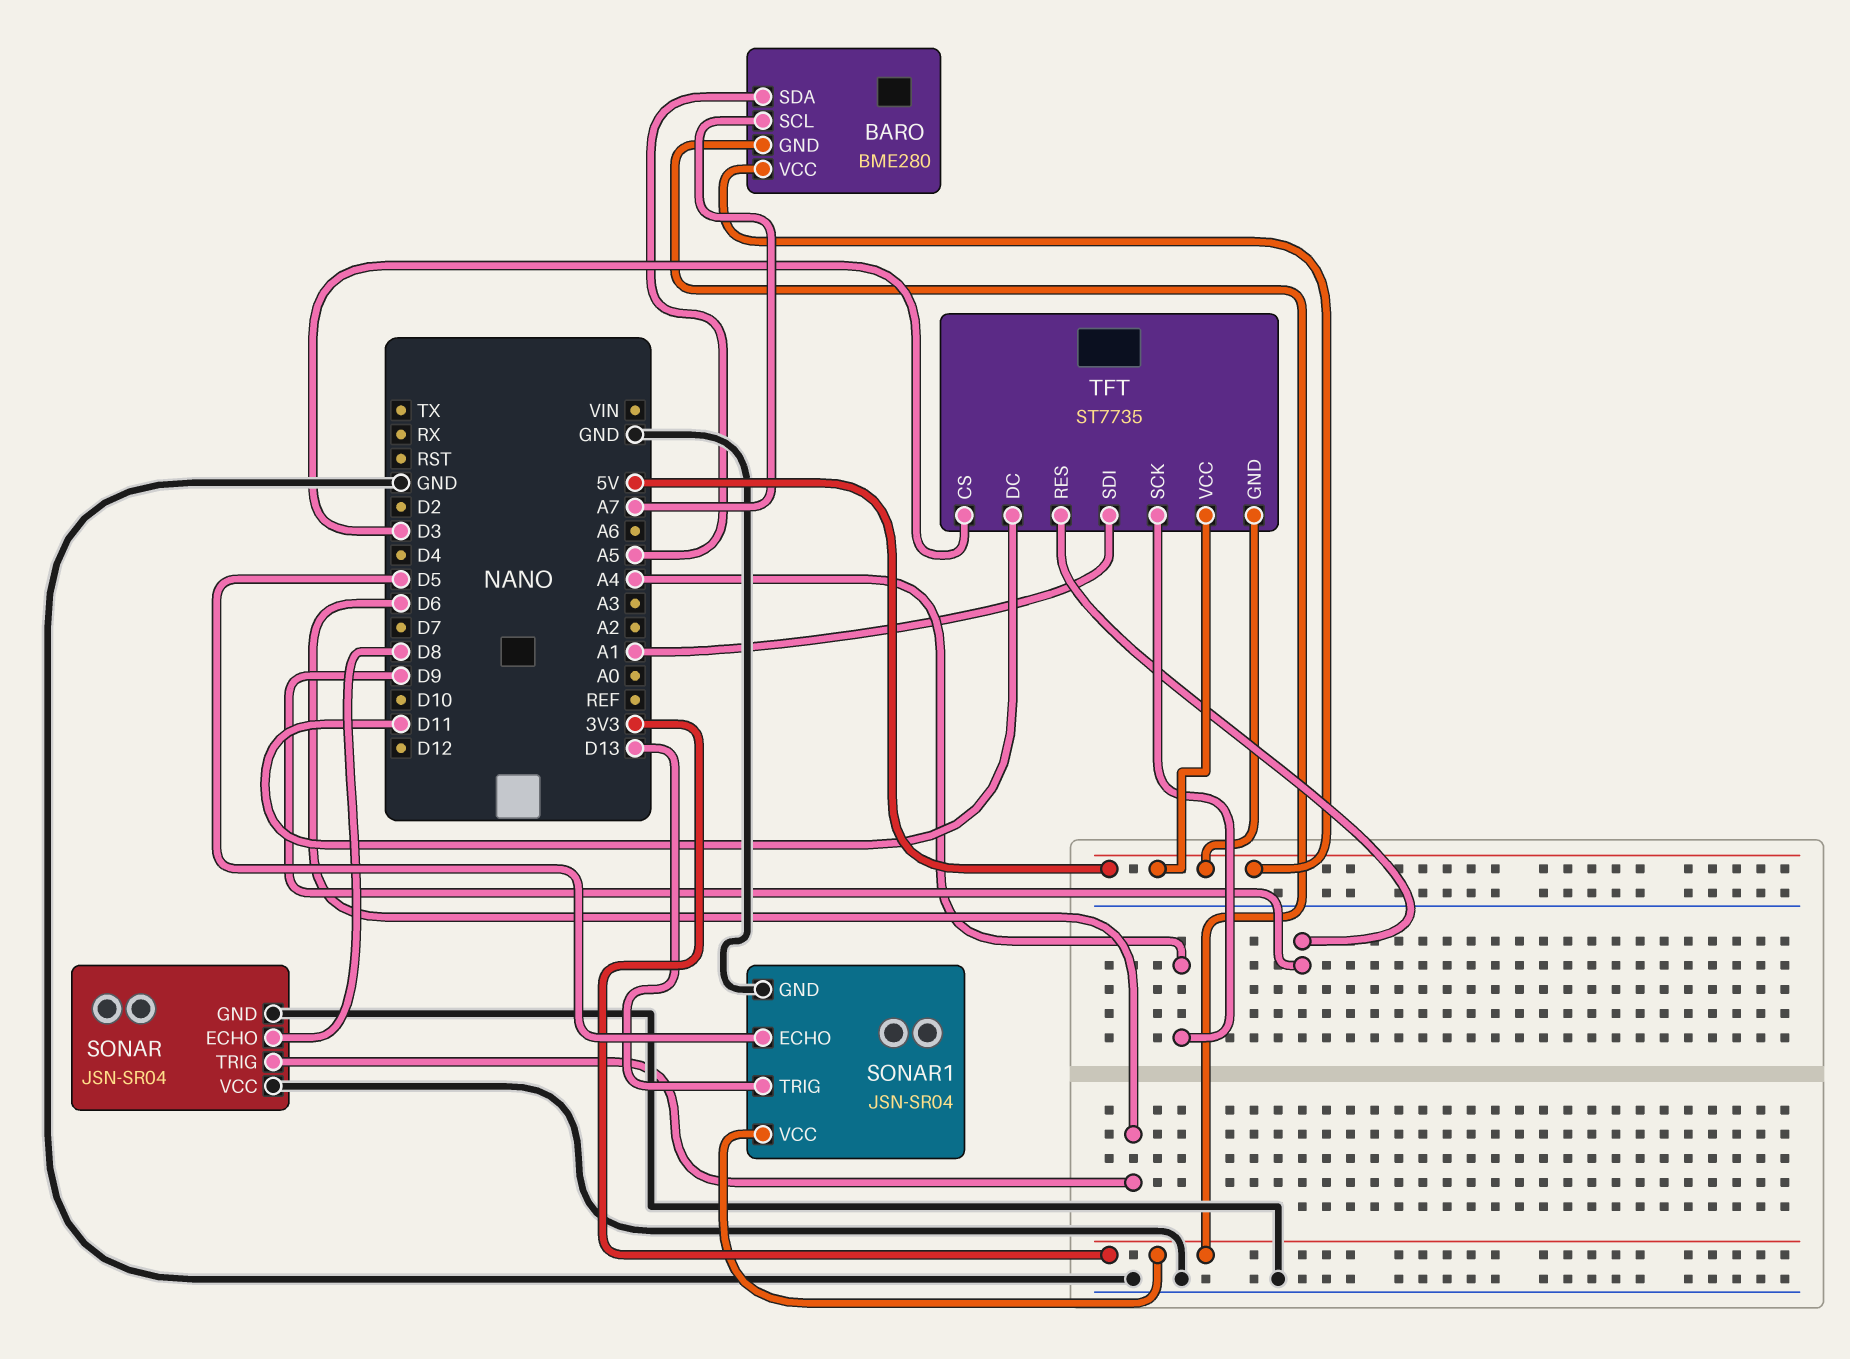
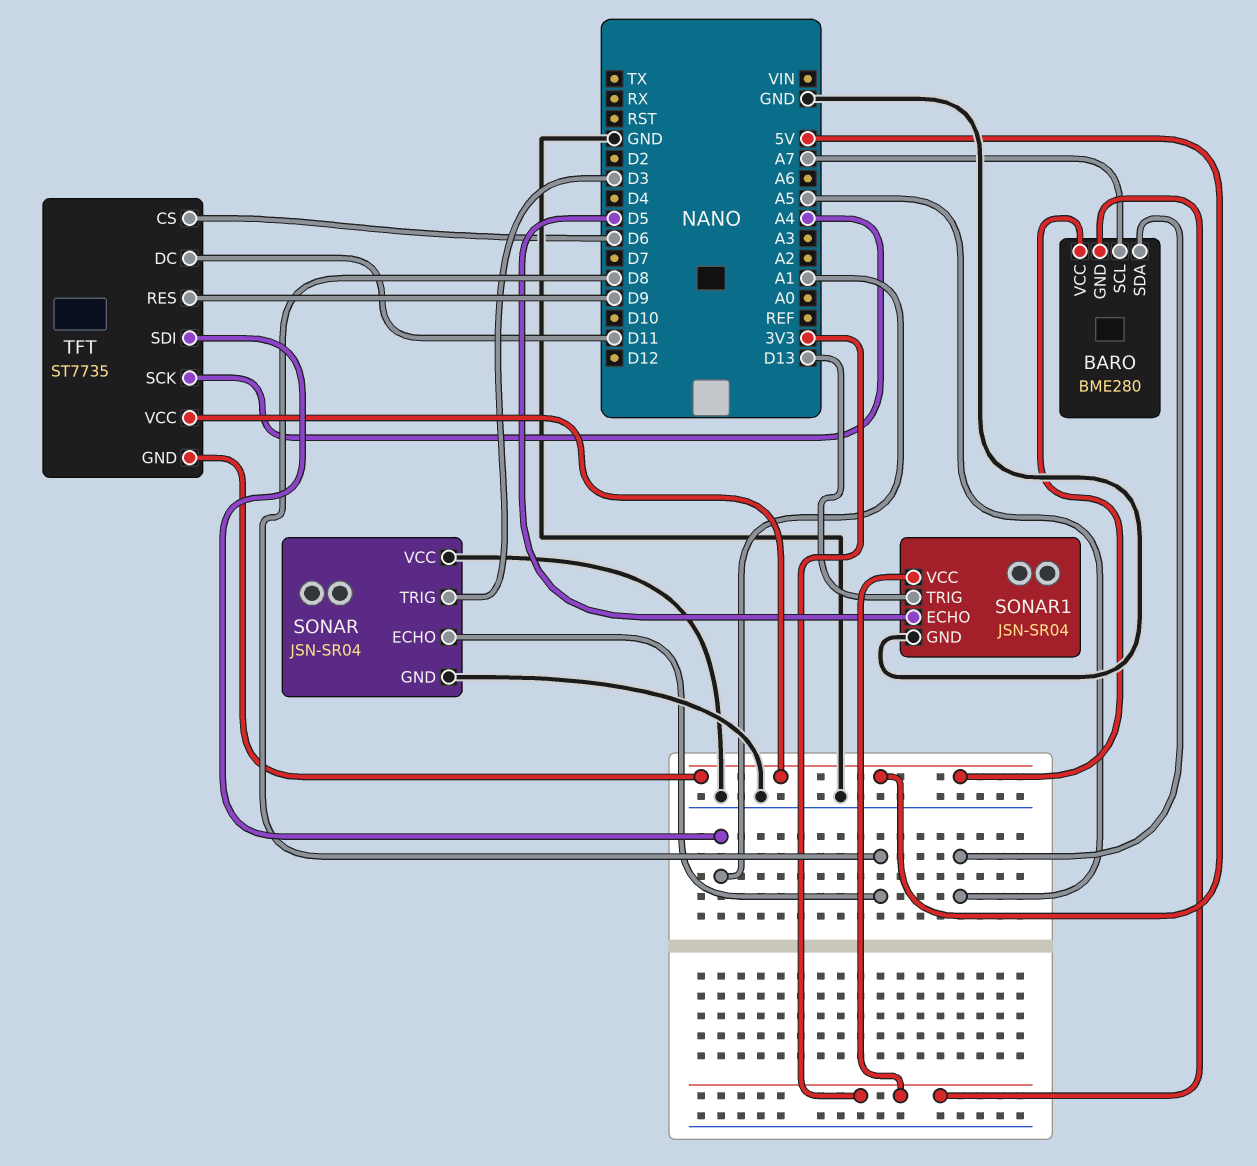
SONAR pin TRIG: D6 -> D3
TFT pin CS: D3 -> D6

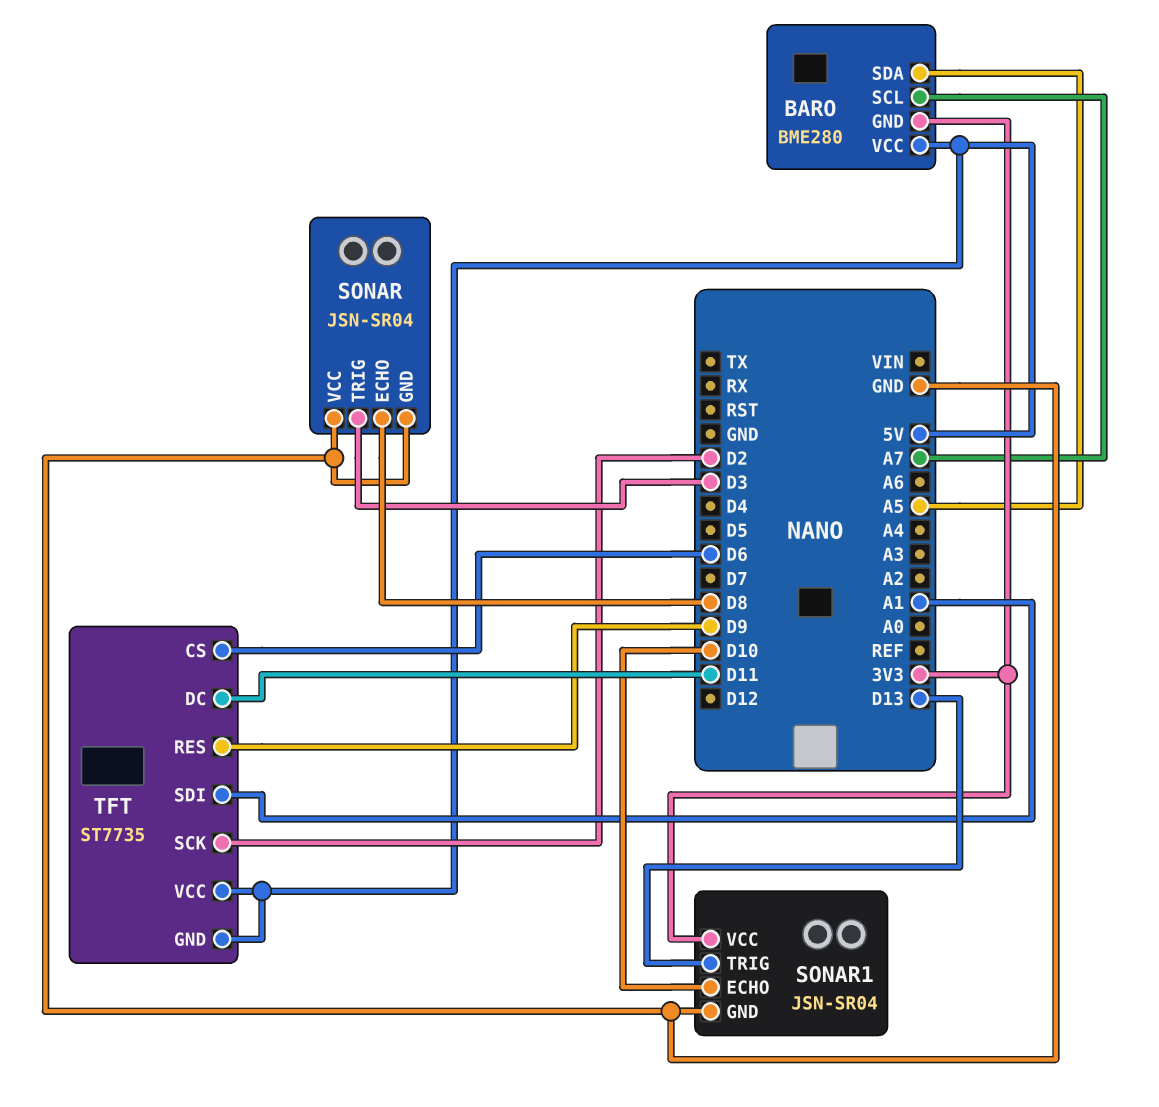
SONAR1 pin ECHO: D5 -> D10
TFT pin SCK: A4 -> D2

